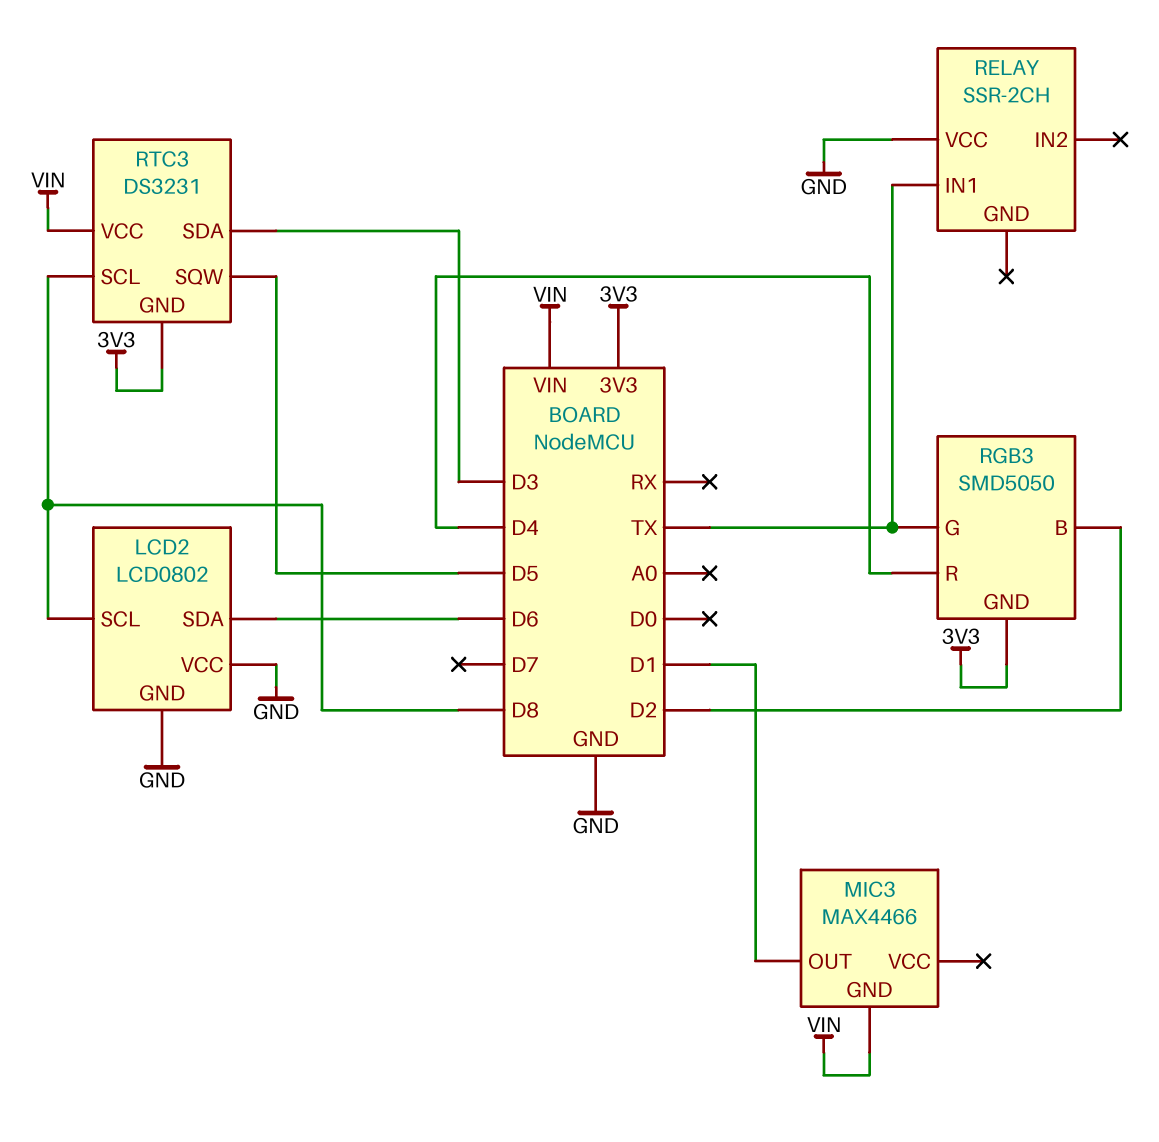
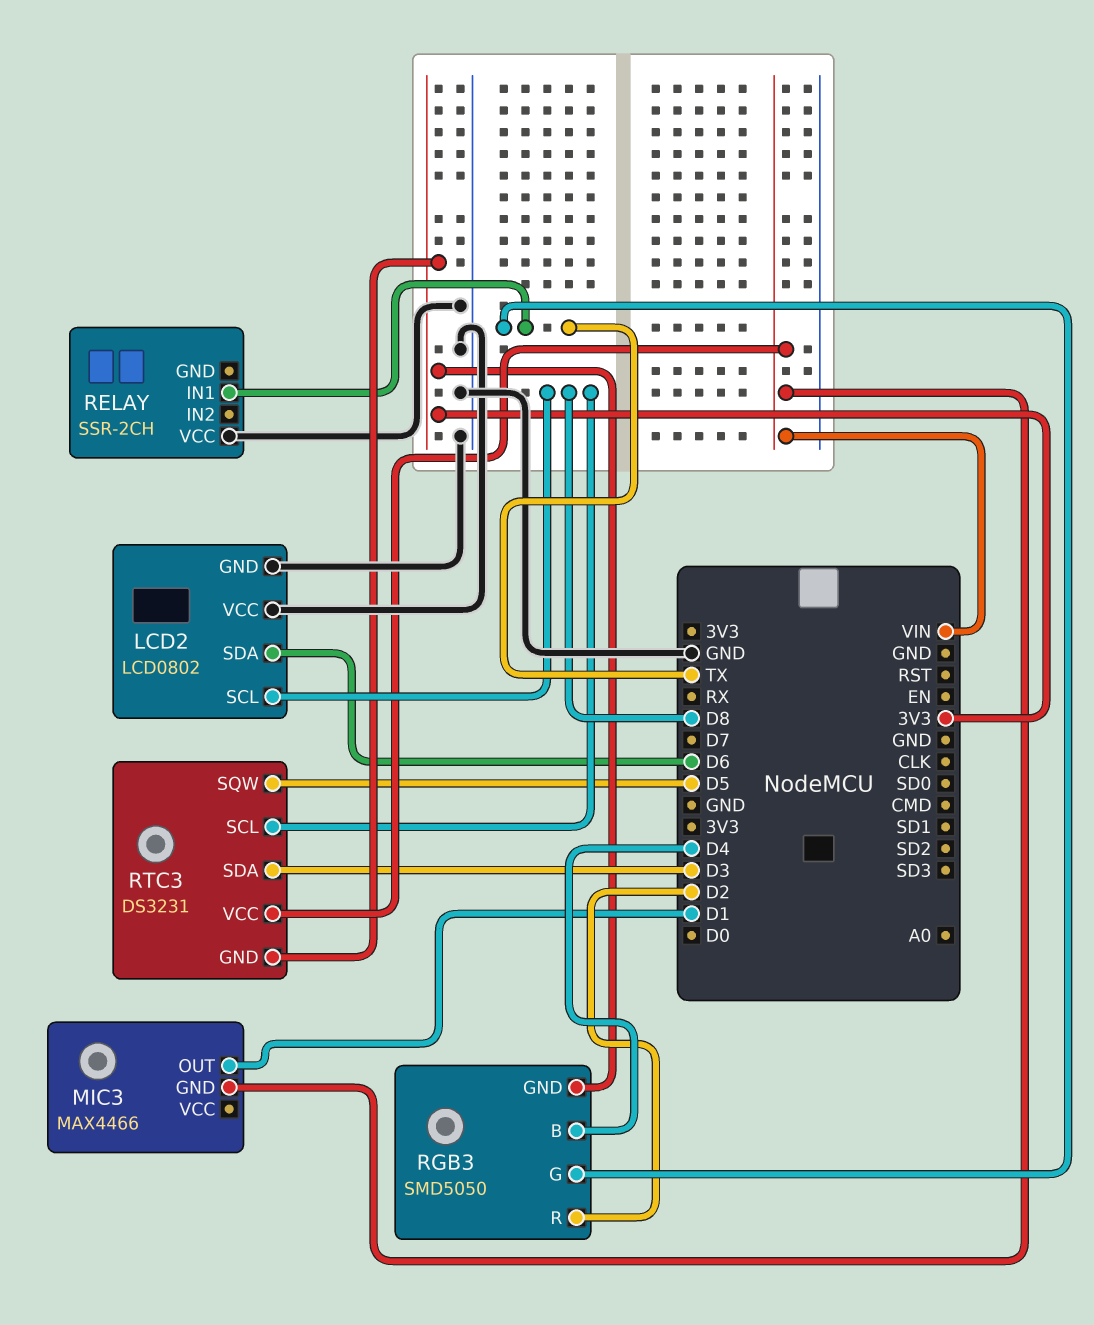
RGB3 pin B: D2 -> D4
RGB3 pin R: D4 -> D2

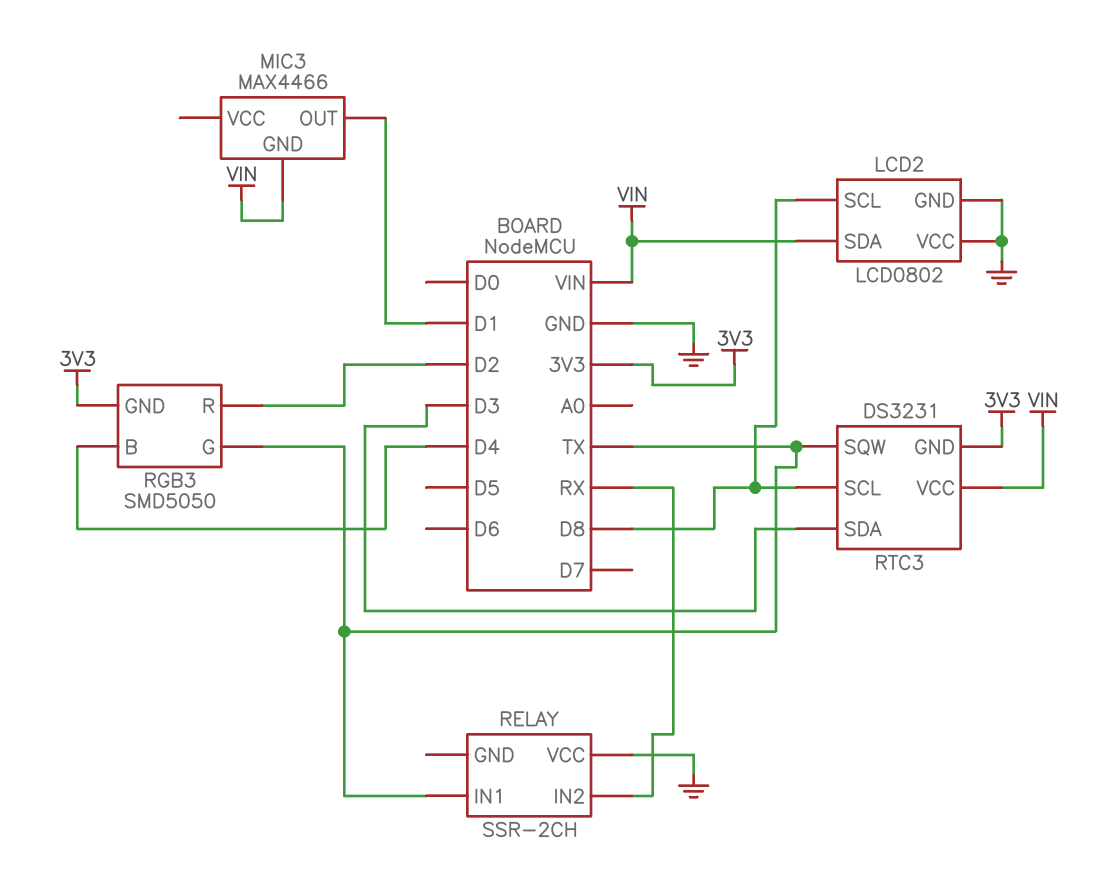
LCD2 pin SDA: D6 -> VIN
RELAY pin IN2: none -> RX
RTC3 pin SQW: D5 -> TX

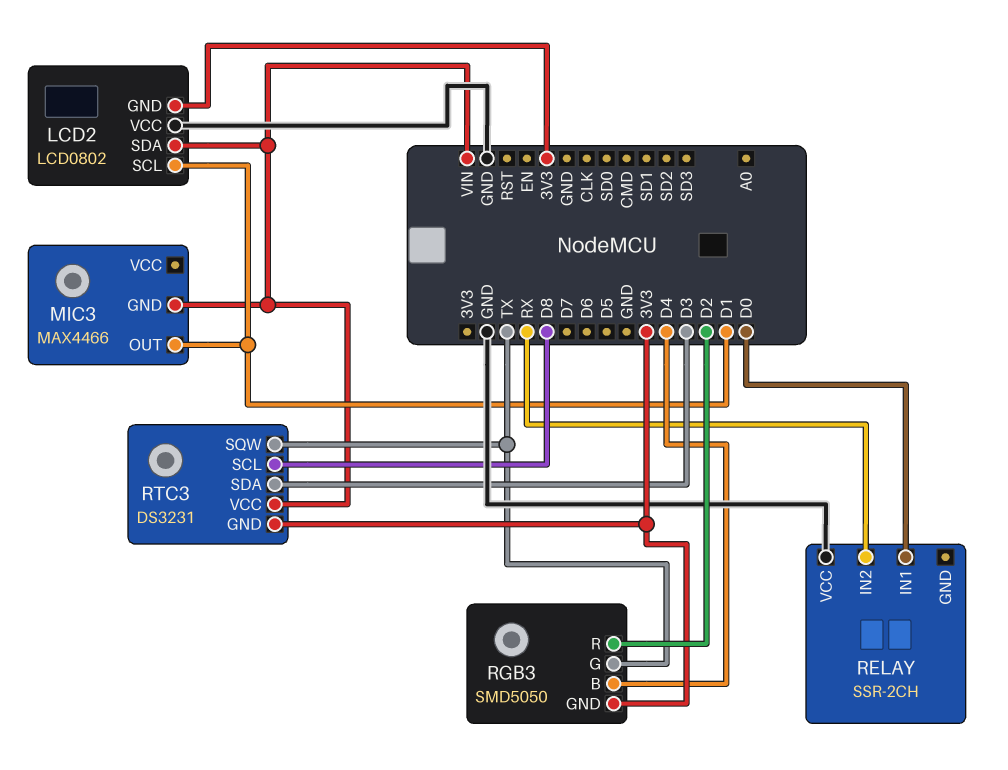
LCD2 pin GND: GND -> 3V3
LCD2 pin SCL: D8 -> D1
RELAY pin IN1: TX -> D0

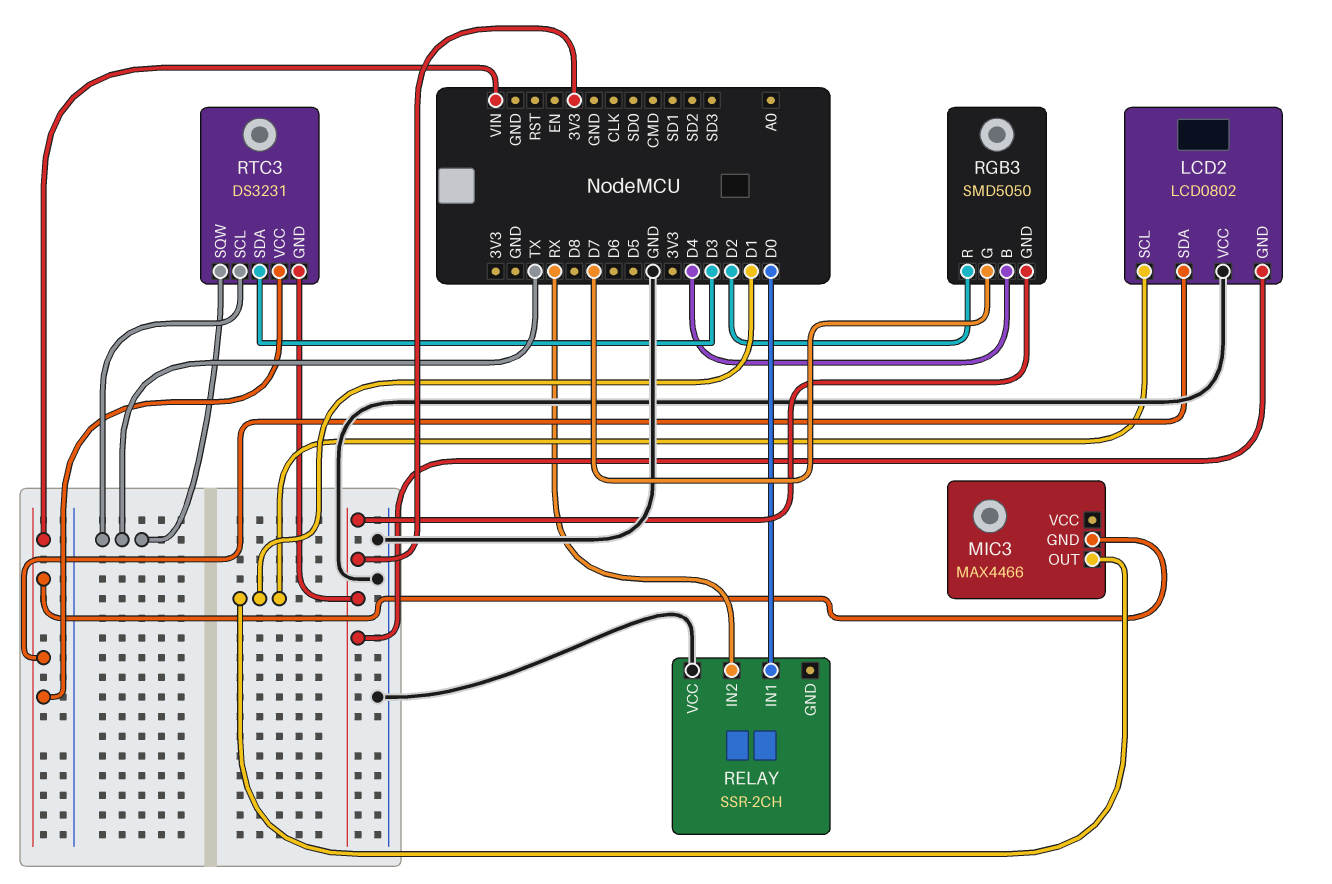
RGB3 pin G: TX -> D7
RTC3 pin SCL: D8 -> TX

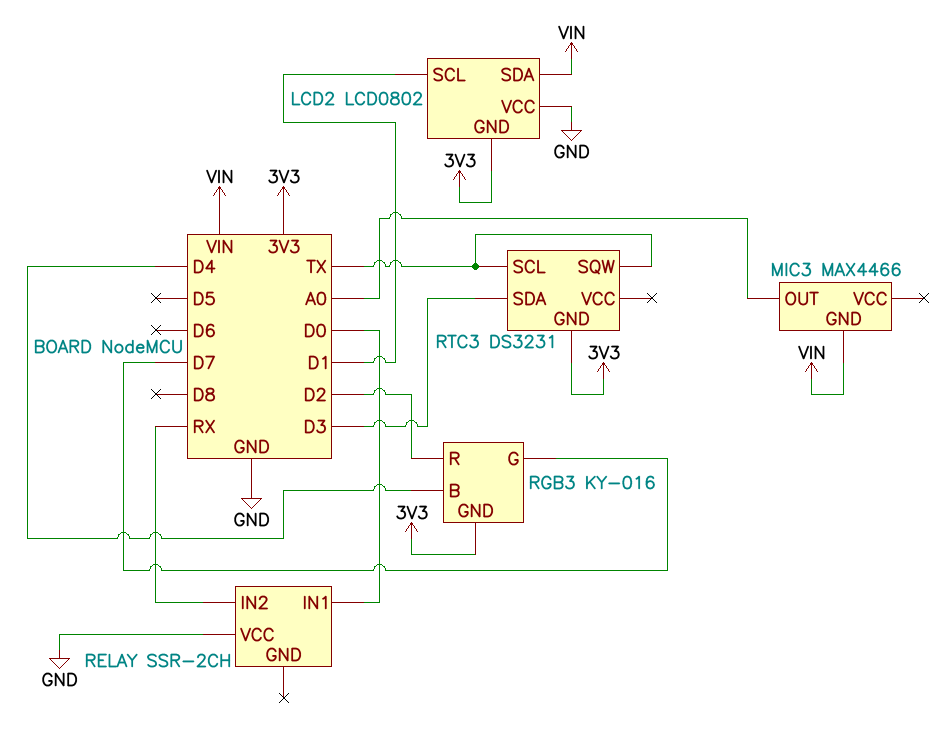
MIC3 pin OUT: D1 -> A0
RGB3: SMD5050 -> KY-016
RTC3 pin VCC: VIN -> none

